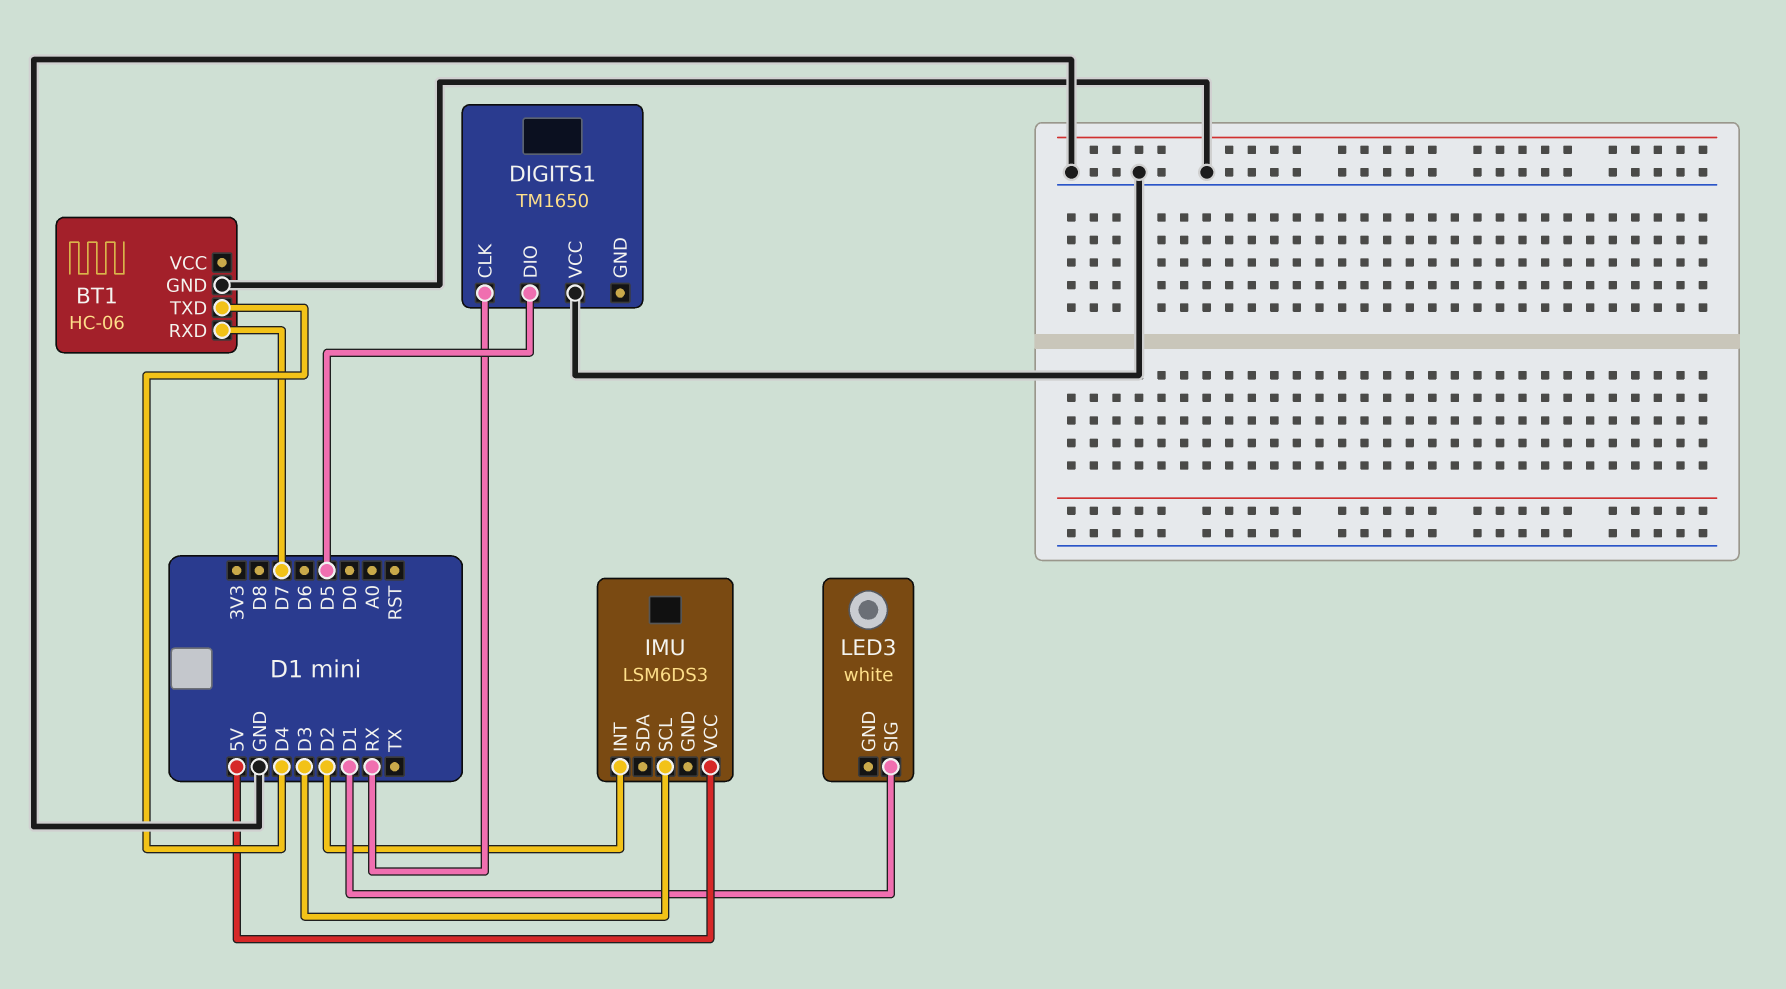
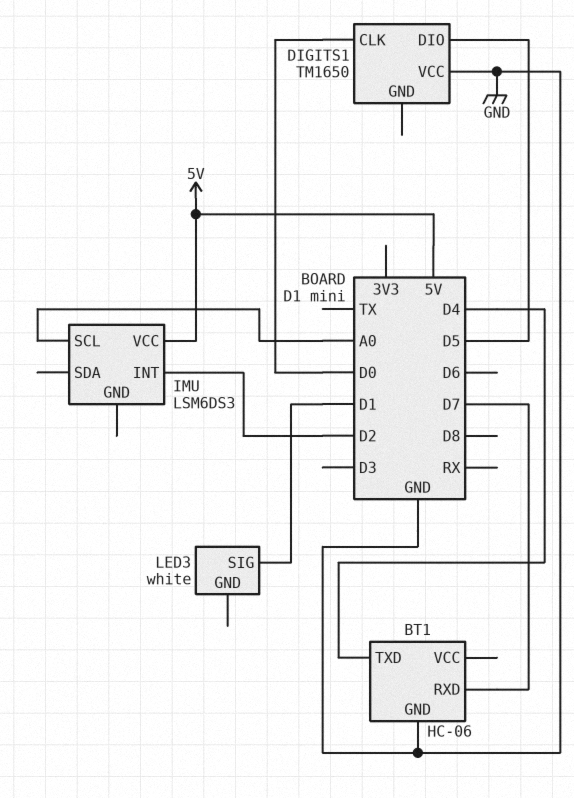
DIGITS1 pin CLK: RX -> D0
IMU pin SCL: D3 -> A0

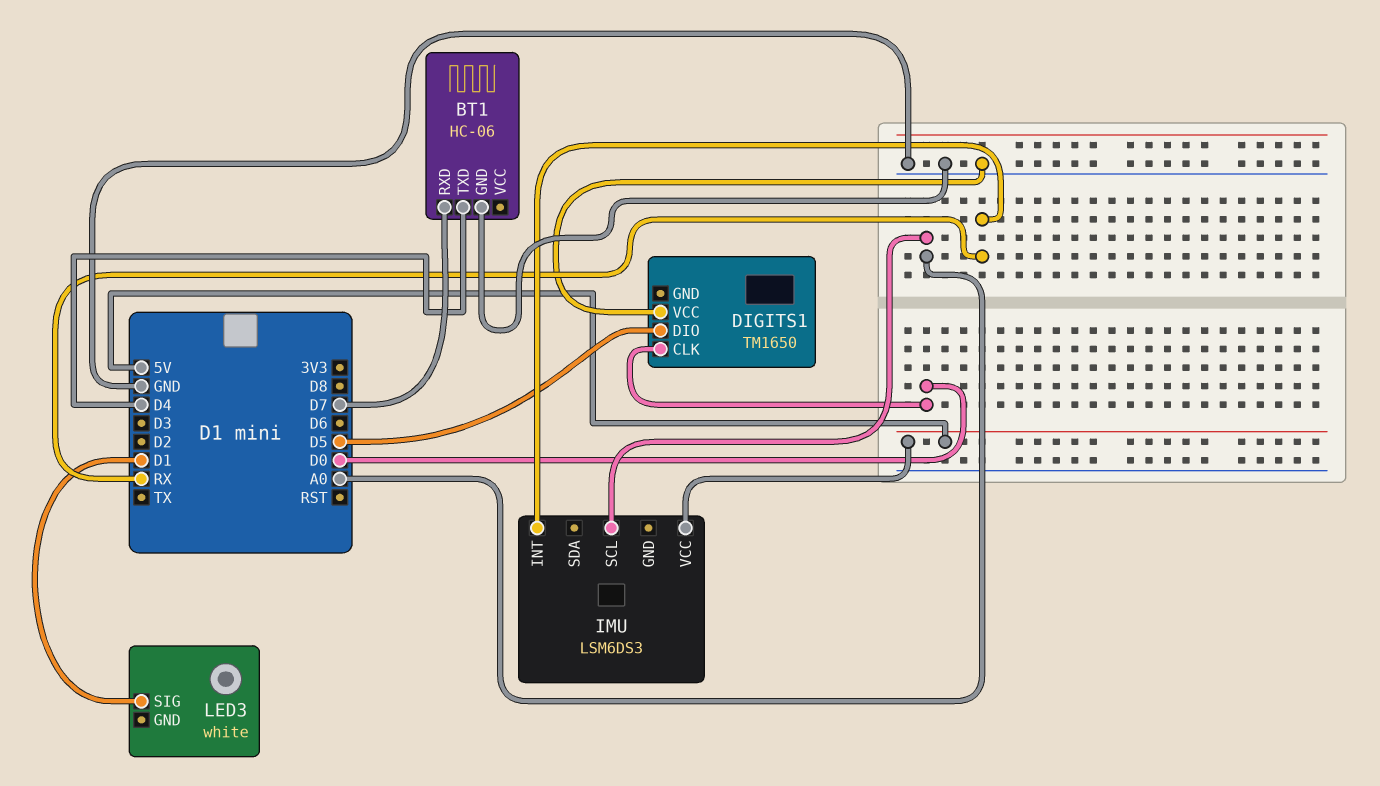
IMU pin INT: D2 -> RX

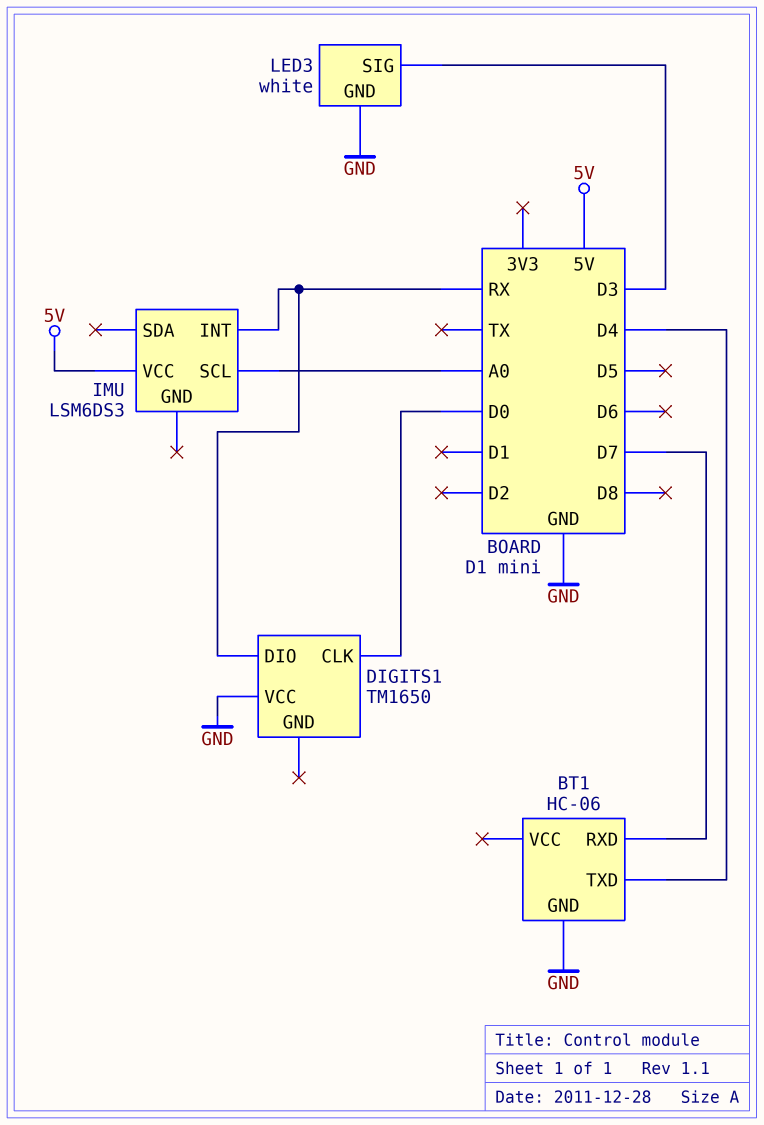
DIGITS1 pin DIO: D5 -> RX
LED3 pin GND: none -> GND
LED3 pin SIG: D1 -> D3

